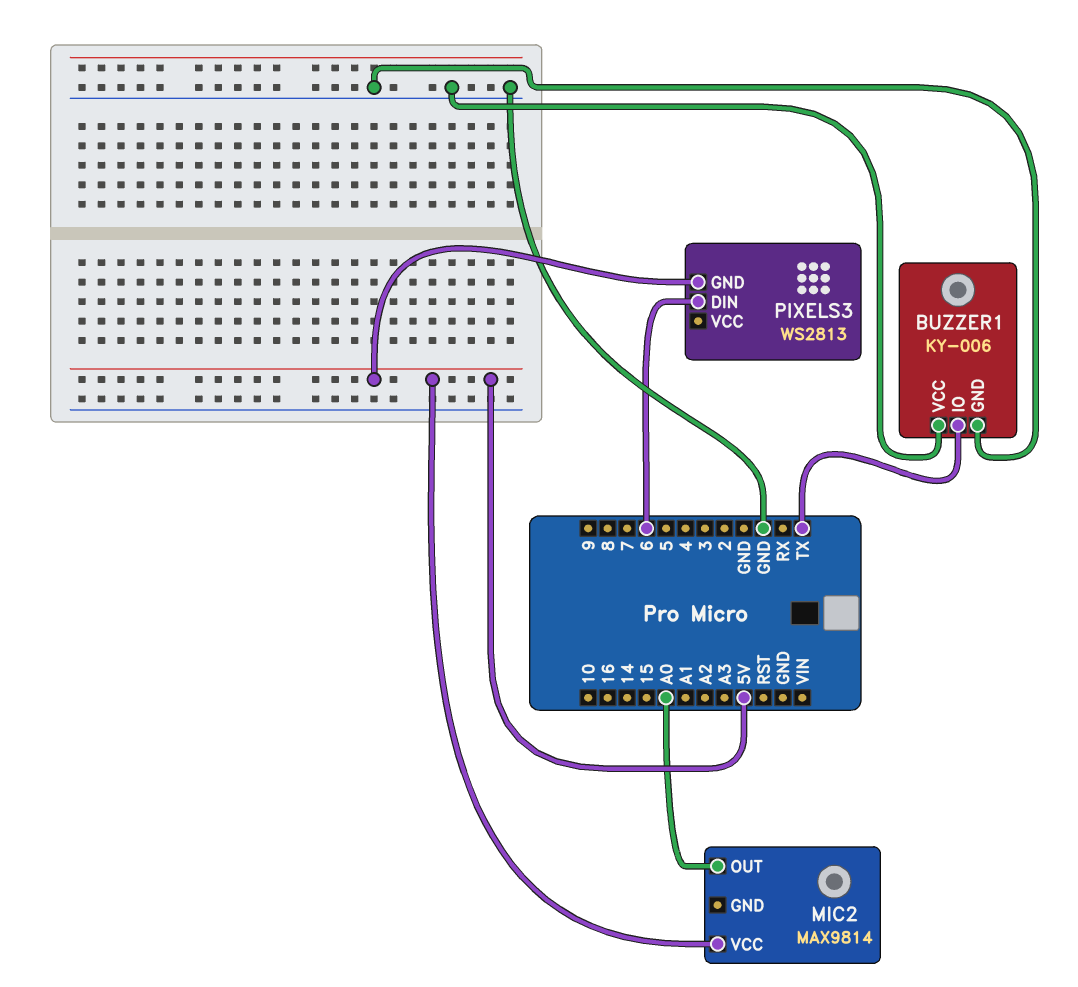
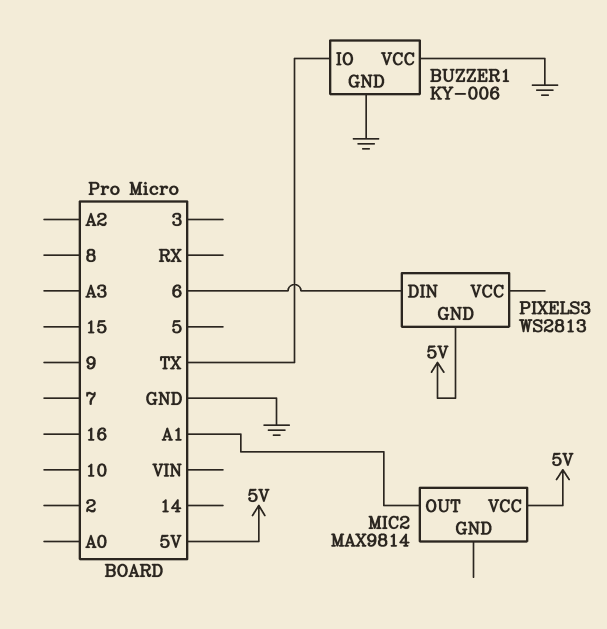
MIC2 pin OUT: A0 -> A1

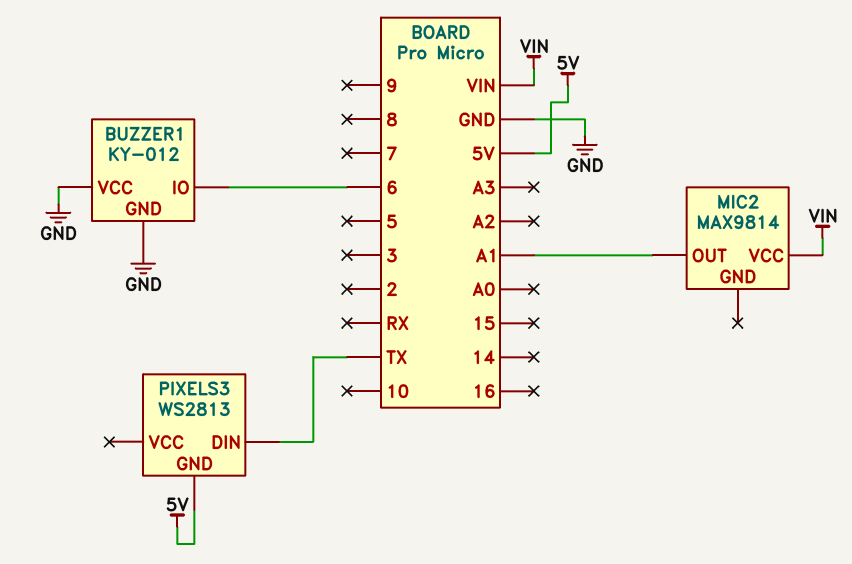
BUZZER1: KY-006 -> KY-012
BUZZER1 pin IO: TX -> 6
MIC2 pin VCC: 5V -> VIN
PIXELS3 pin DIN: 6 -> TX

